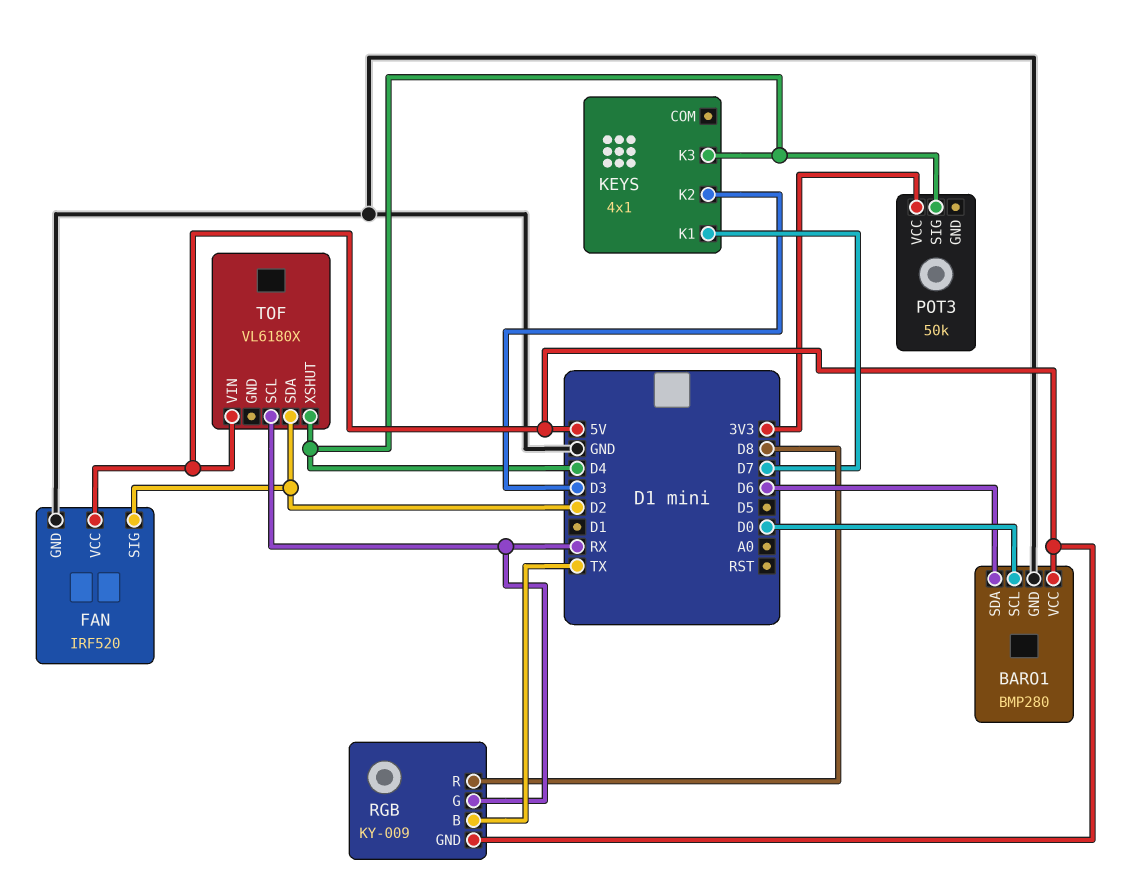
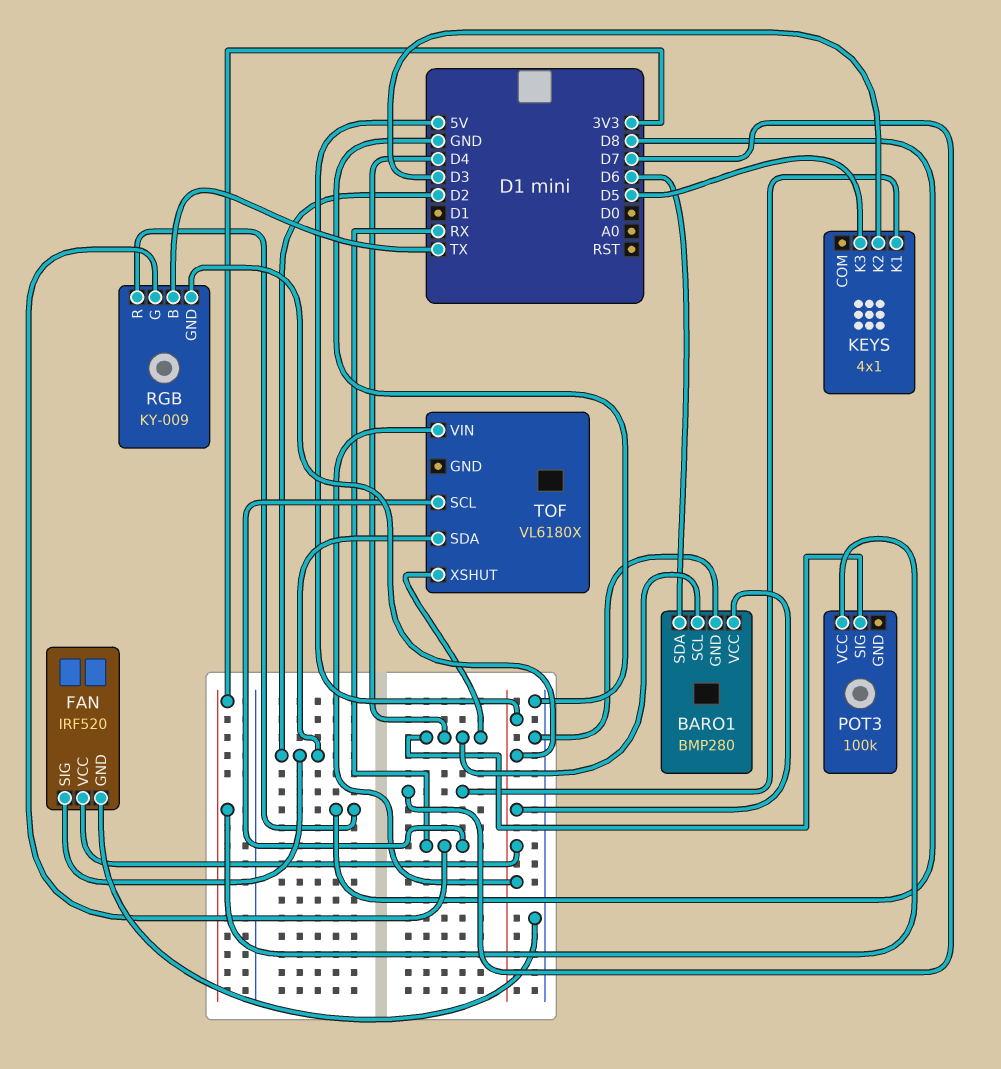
BARO1 pin SCL: D0 -> D4
KEYS pin K3: D4 -> D5
POT3: 50k -> 100k

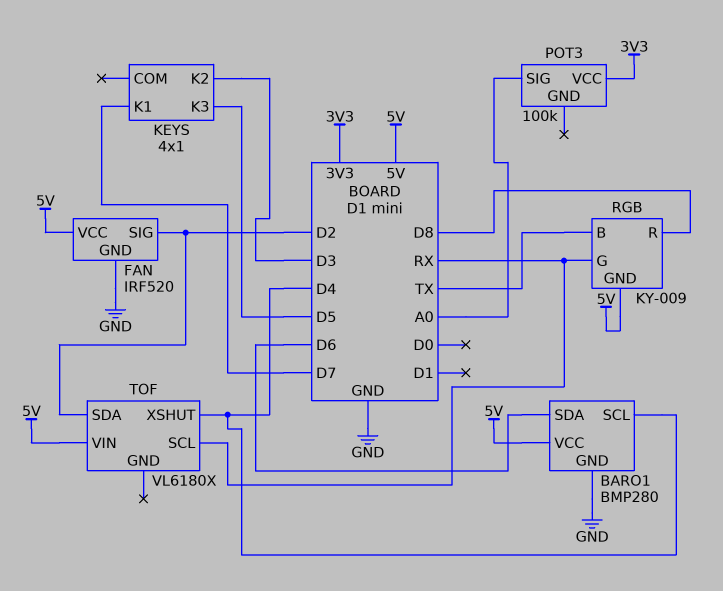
POT3 pin SIG: D4 -> A0

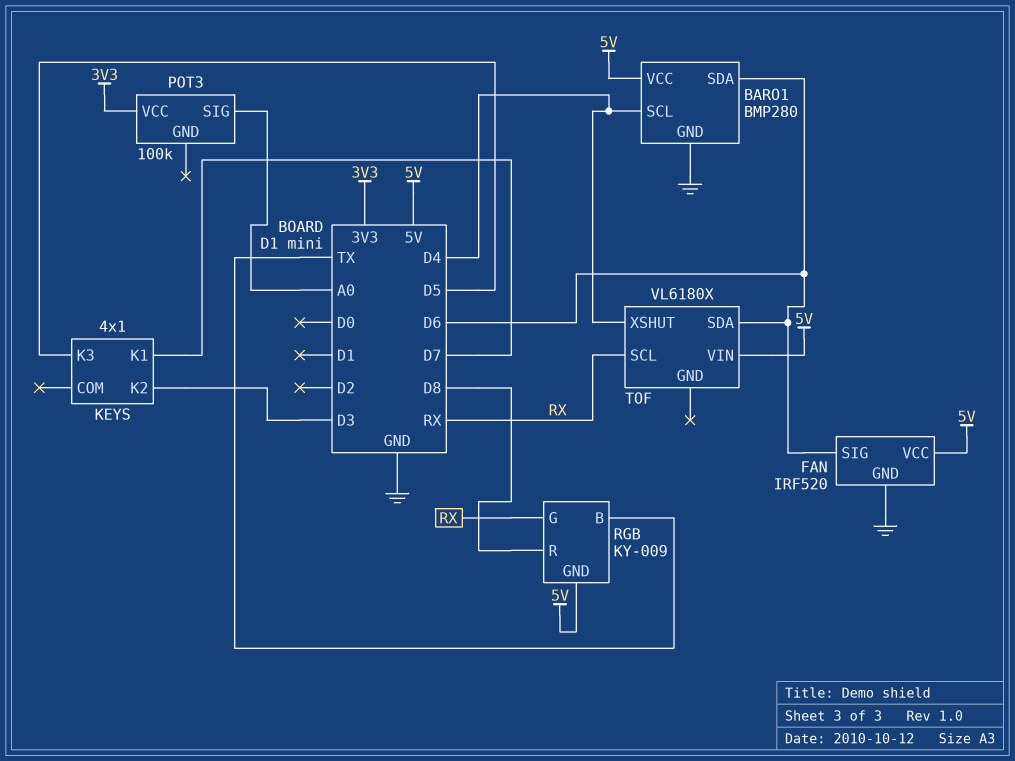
FAN pin SIG: D2 -> D6
TOF pin SDA: D2 -> D6

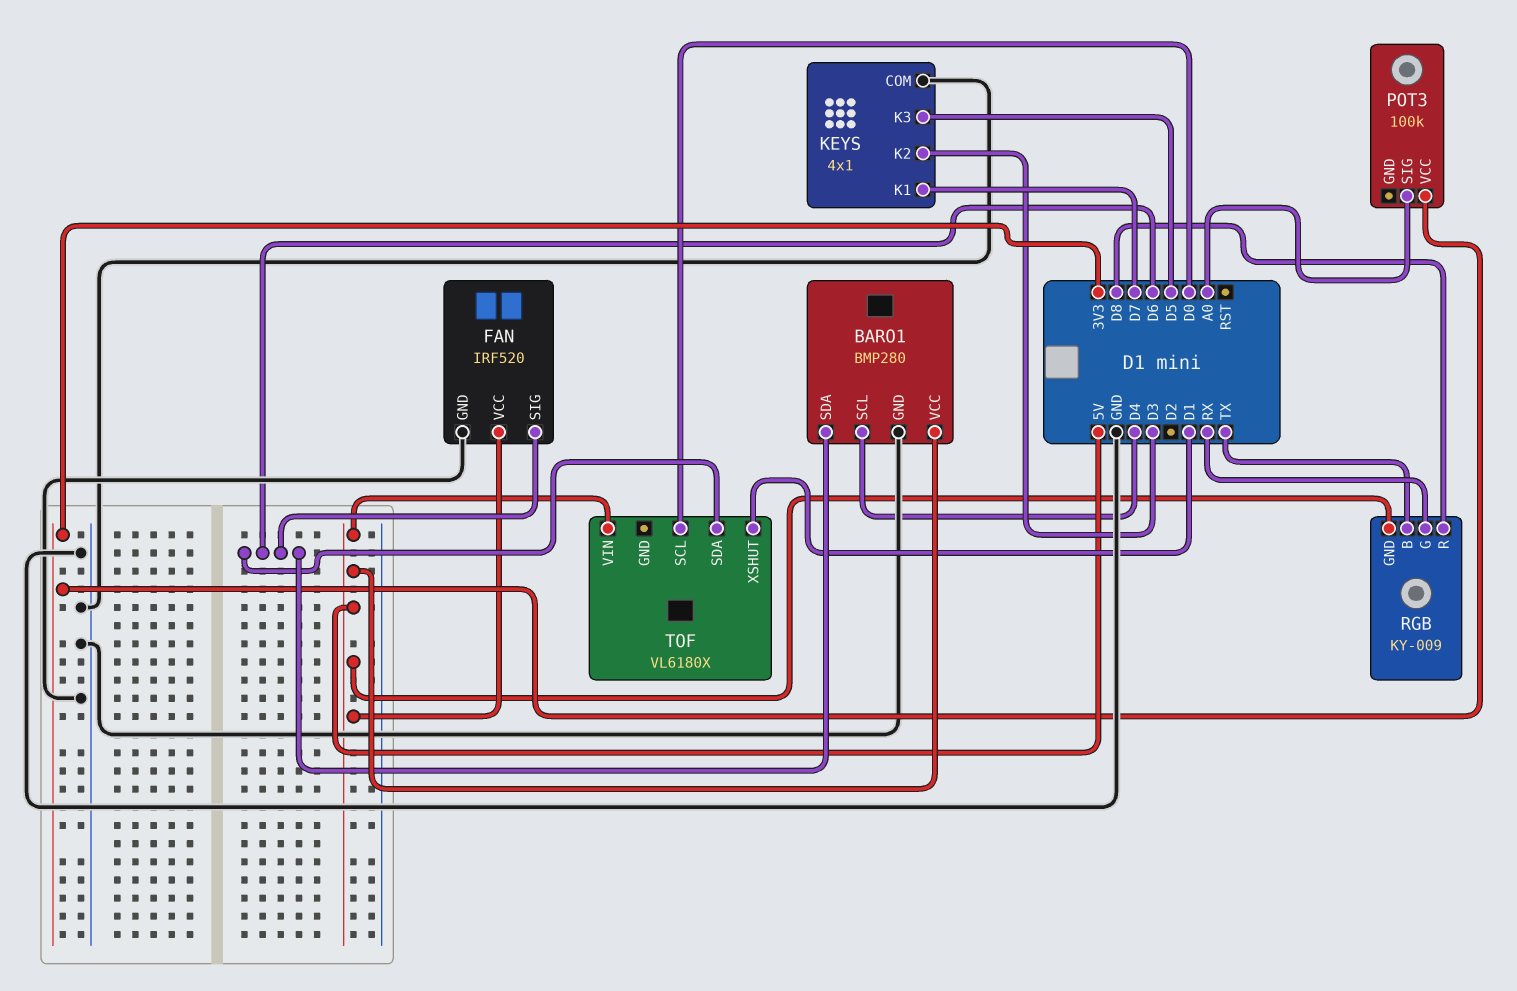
KEYS pin COM: none -> GND
TOF pin SCL: RX -> D0
TOF pin XSHUT: D4 -> D1

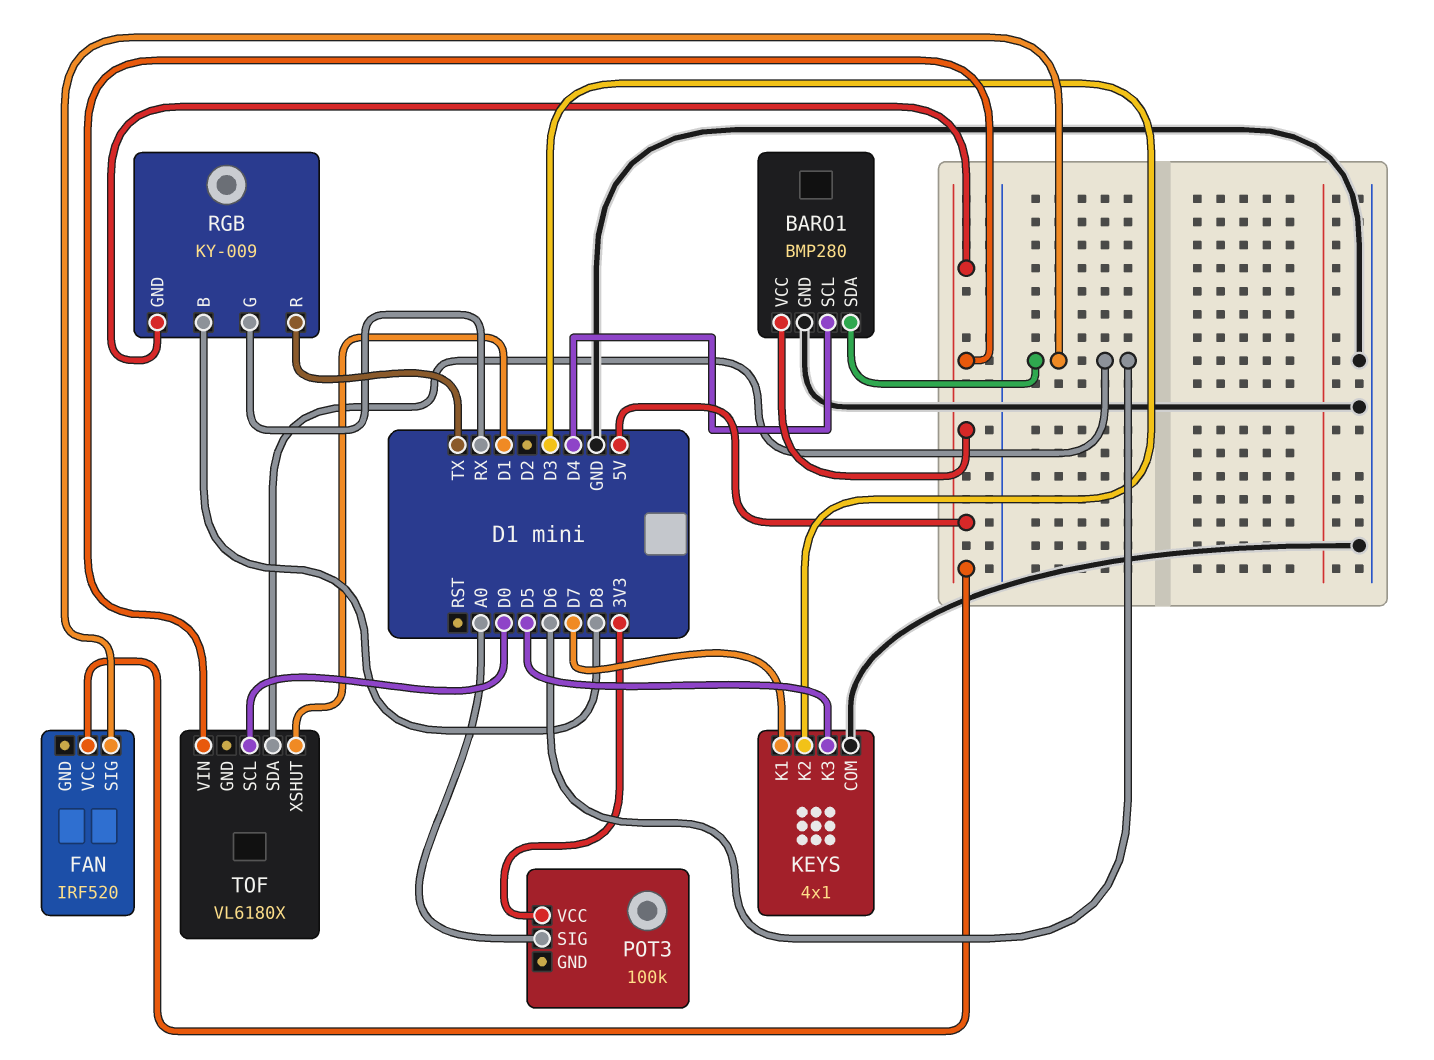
FAN pin GND: GND -> none
RGB pin B: TX -> D8
RGB pin R: D8 -> TX

